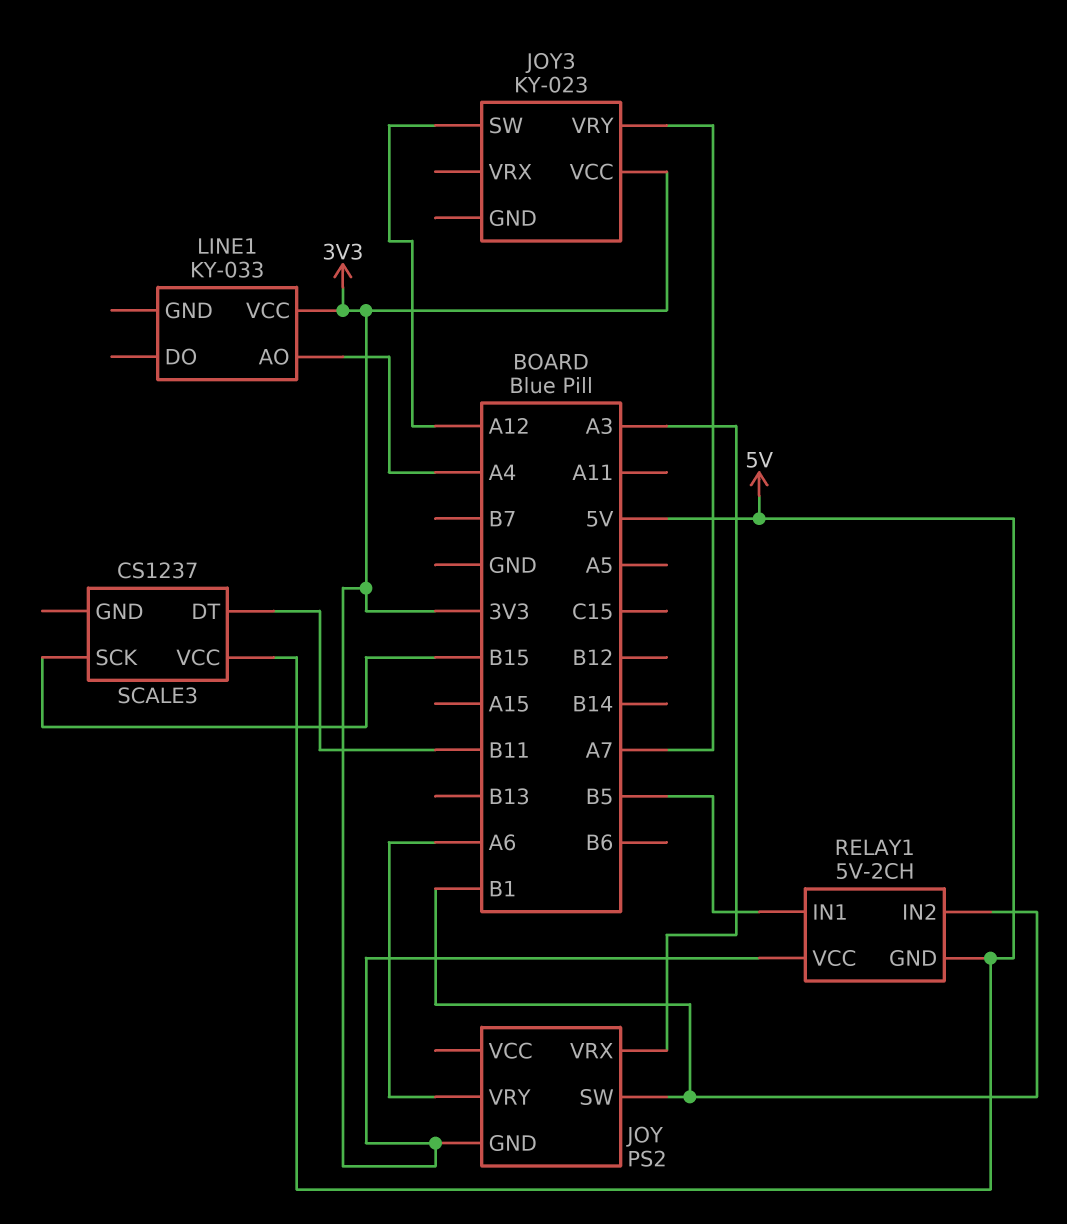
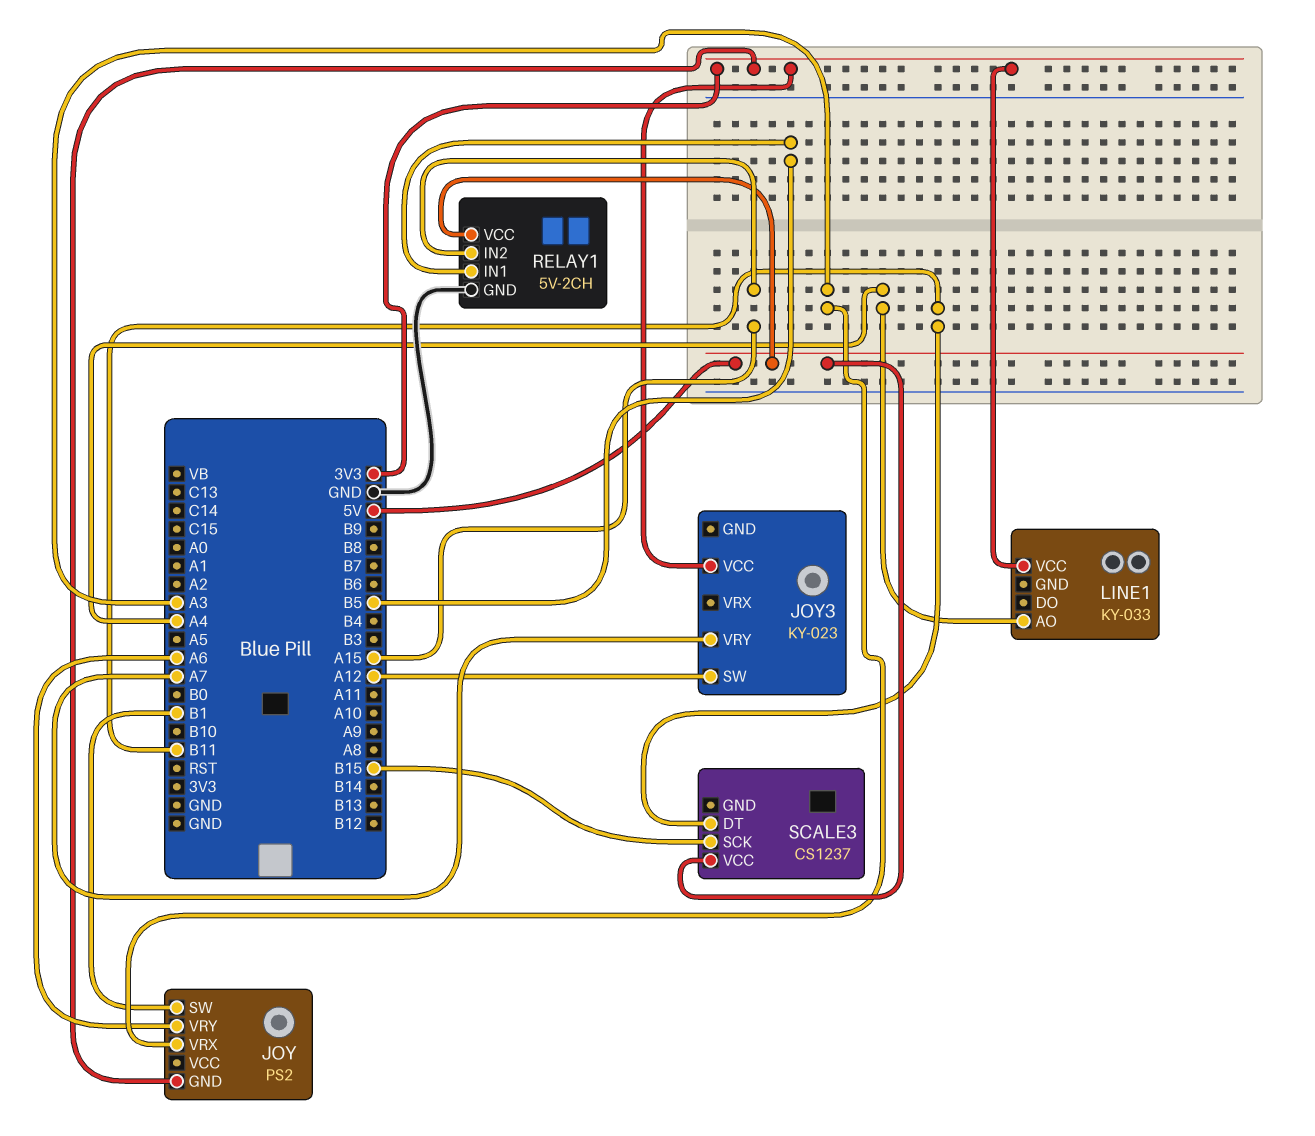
RELAY1 pin GND: 5V -> GND
RELAY1 pin IN2: B1 -> A15
RELAY1 pin VCC: 3V3 -> 5V

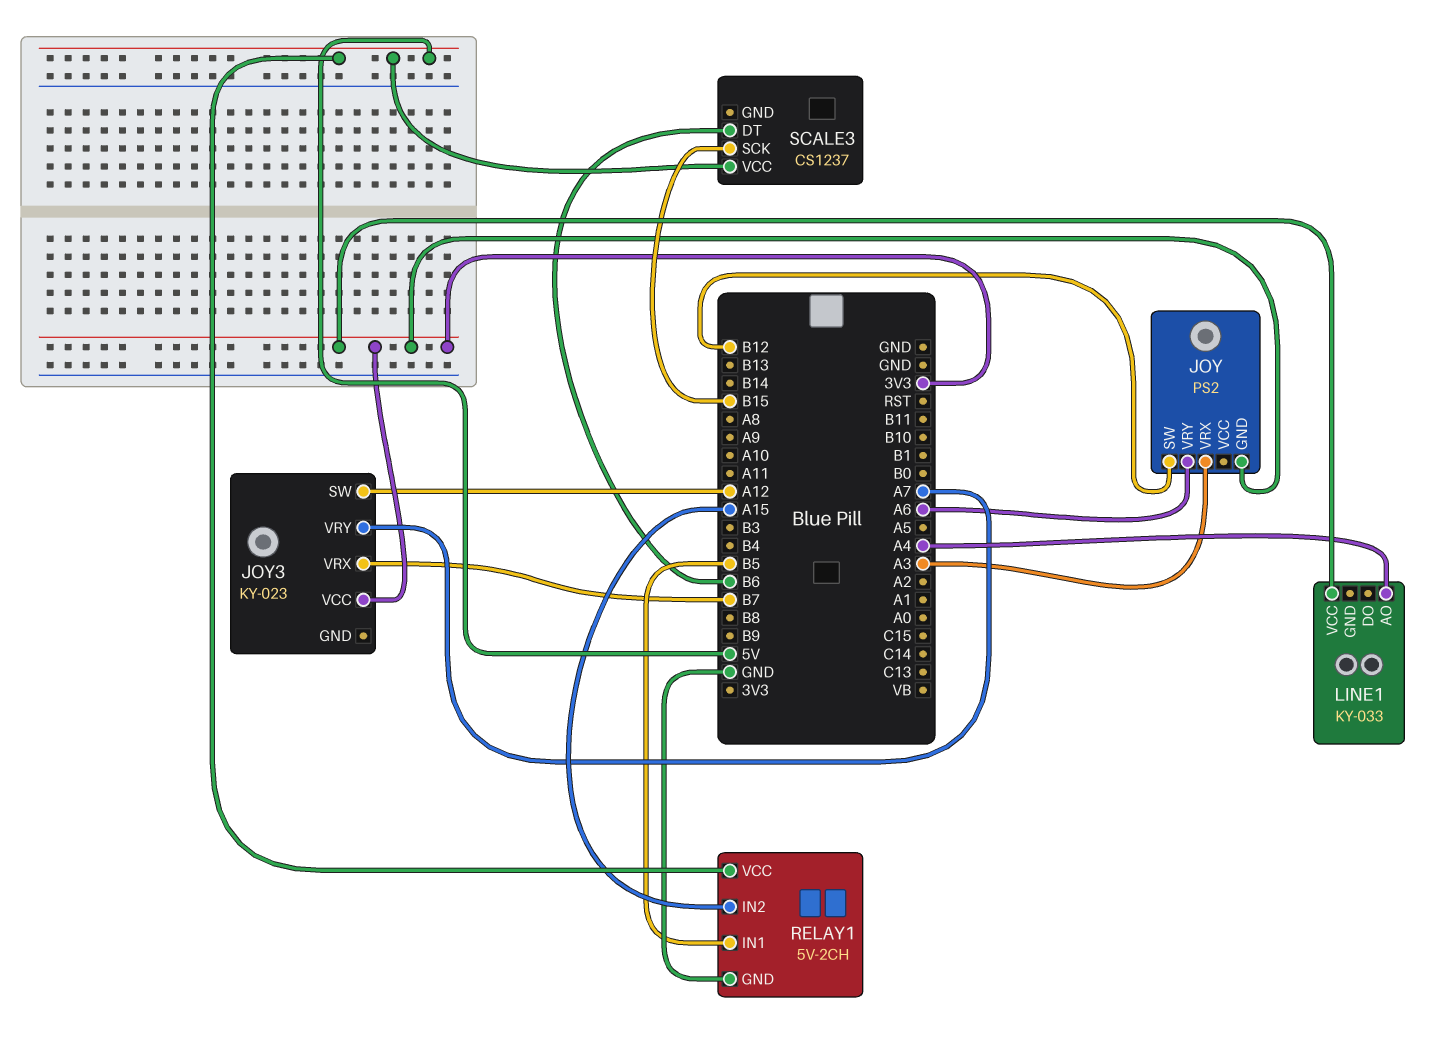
JOY pin SW: B1 -> B12
JOY3 pin VRX: none -> B7
SCALE3 pin DT: B11 -> B6

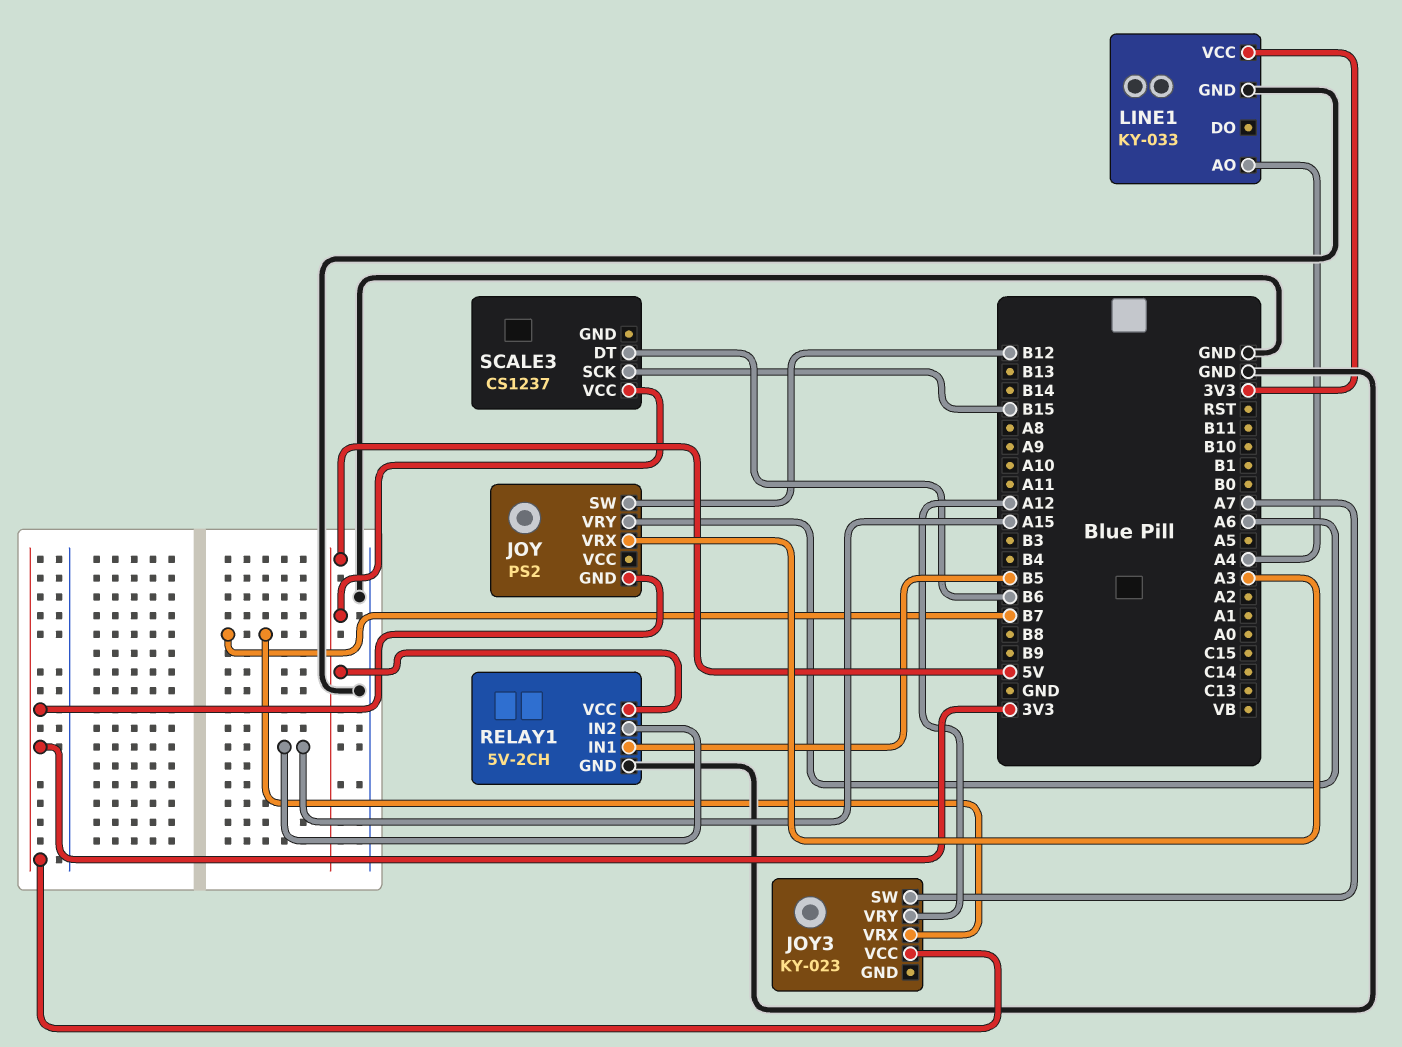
JOY3 pin SW: A12 -> A7
JOY3 pin VRY: A7 -> A12
LINE1 pin GND: none -> GND

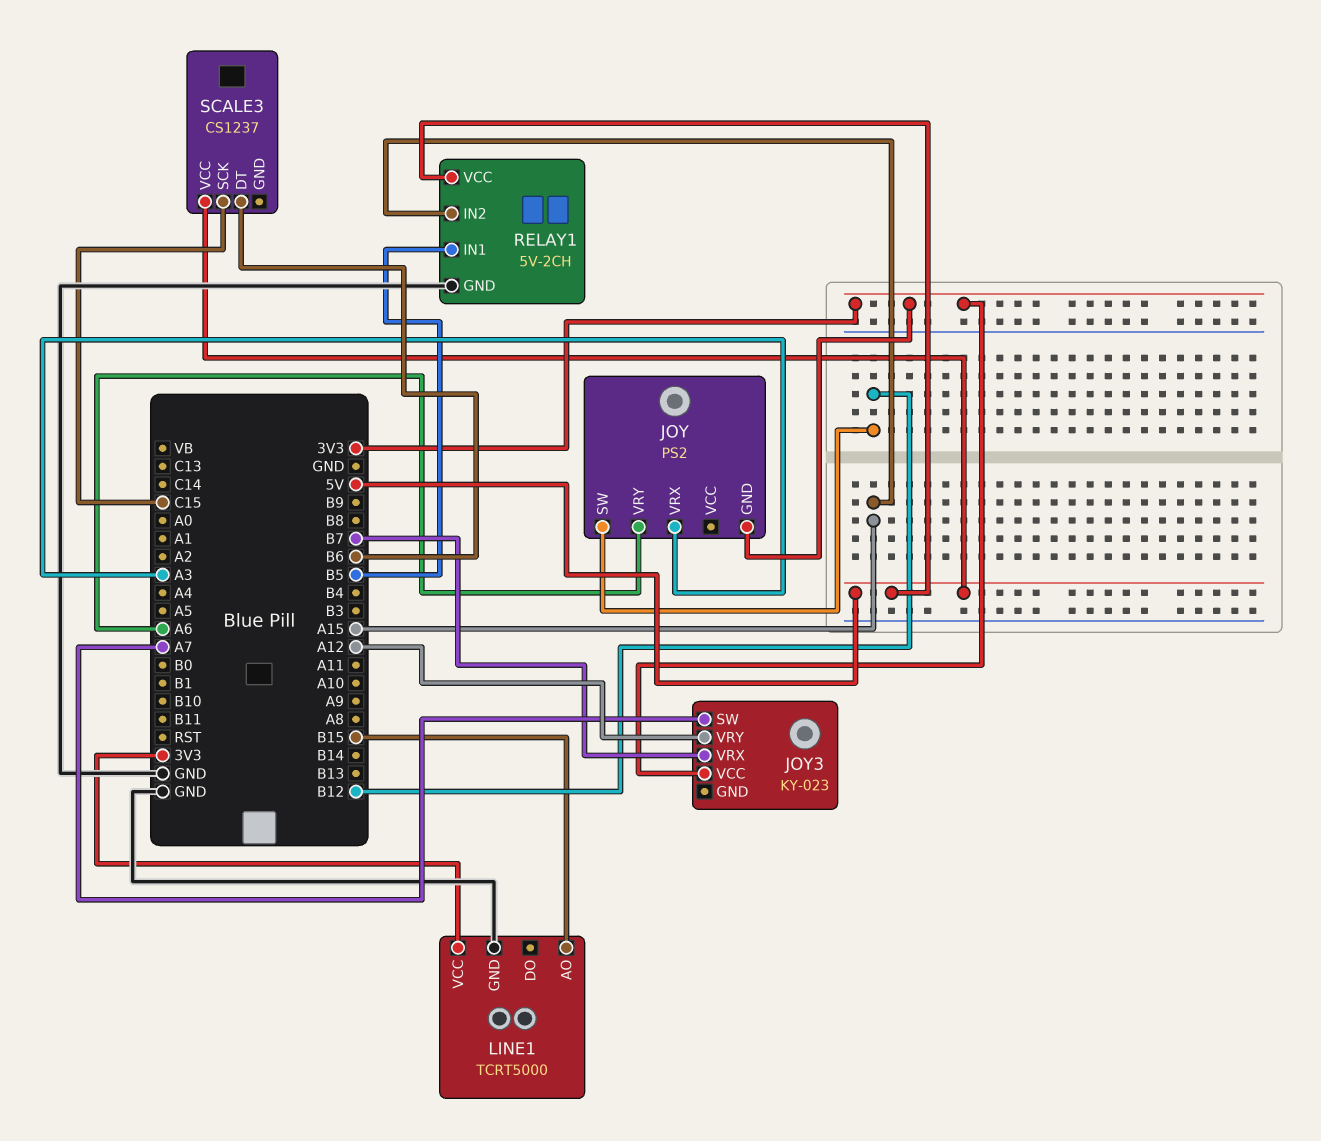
LINE1: KY-033 -> TCRT5000
LINE1 pin AO: A4 -> B15
SCALE3 pin SCK: B15 -> C15

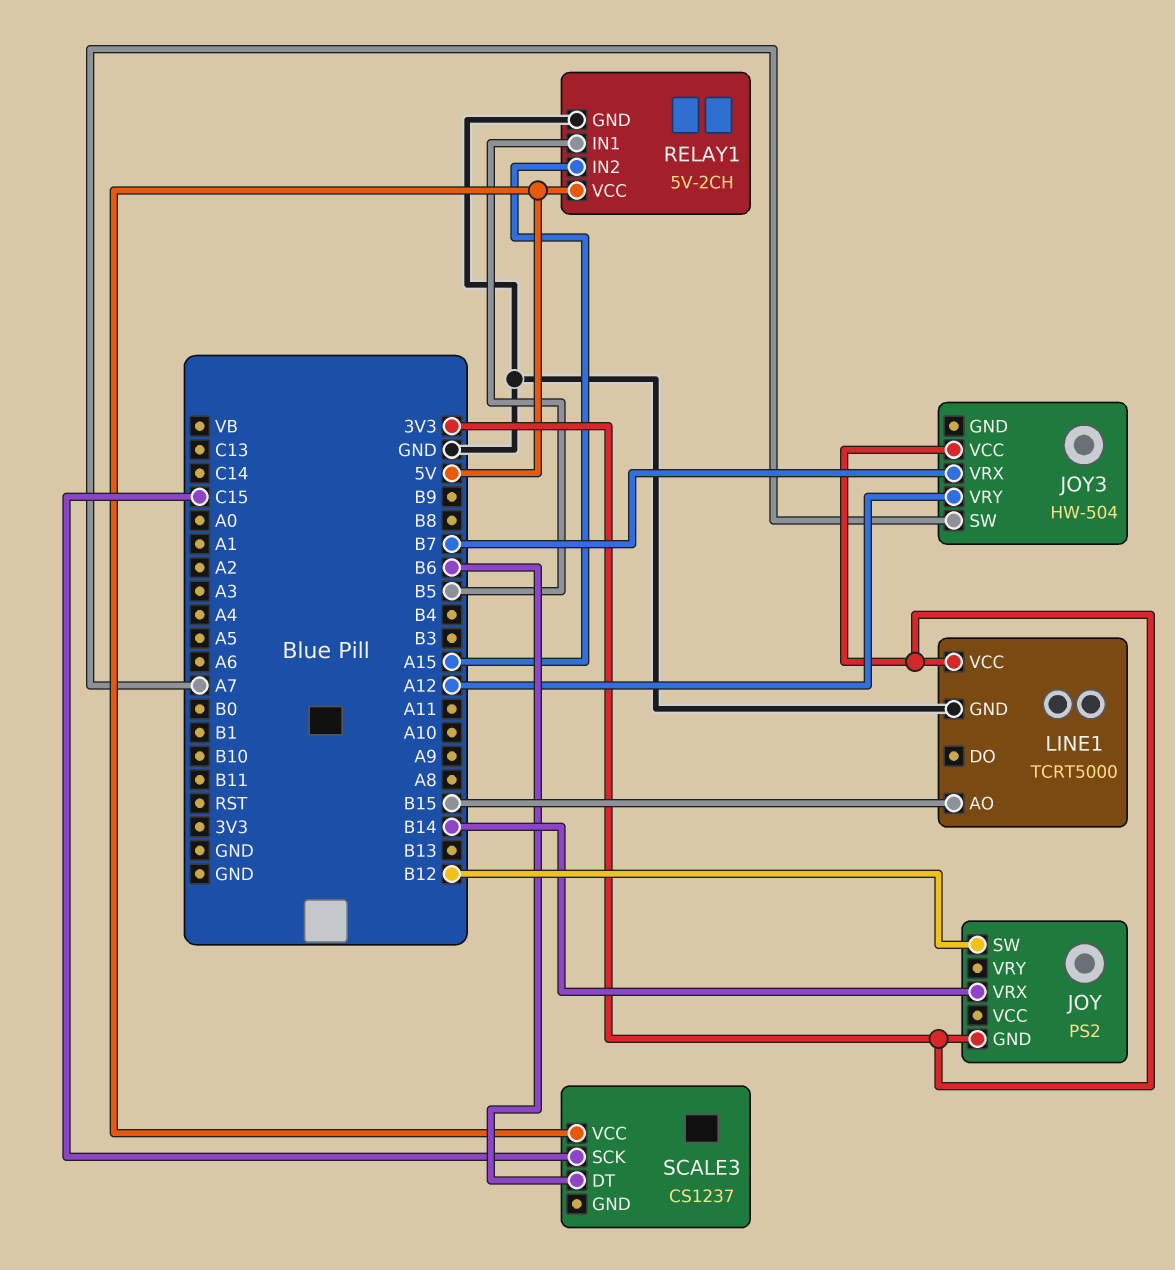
JOY pin VRX: A3 -> B14
JOY pin VRY: A6 -> none
JOY3: KY-023 -> HW-504

